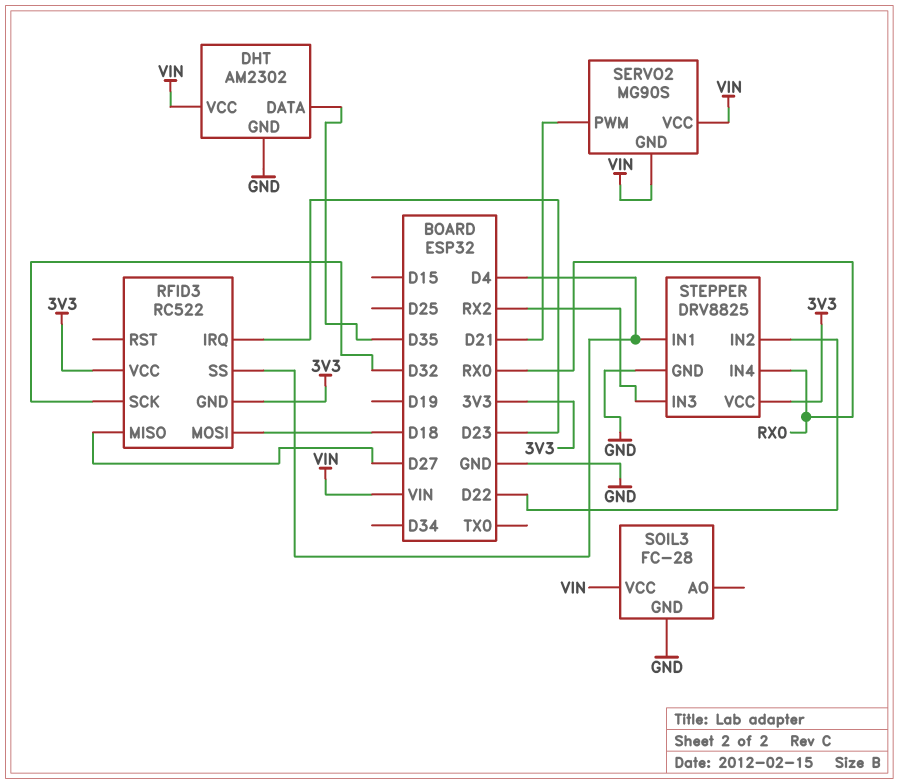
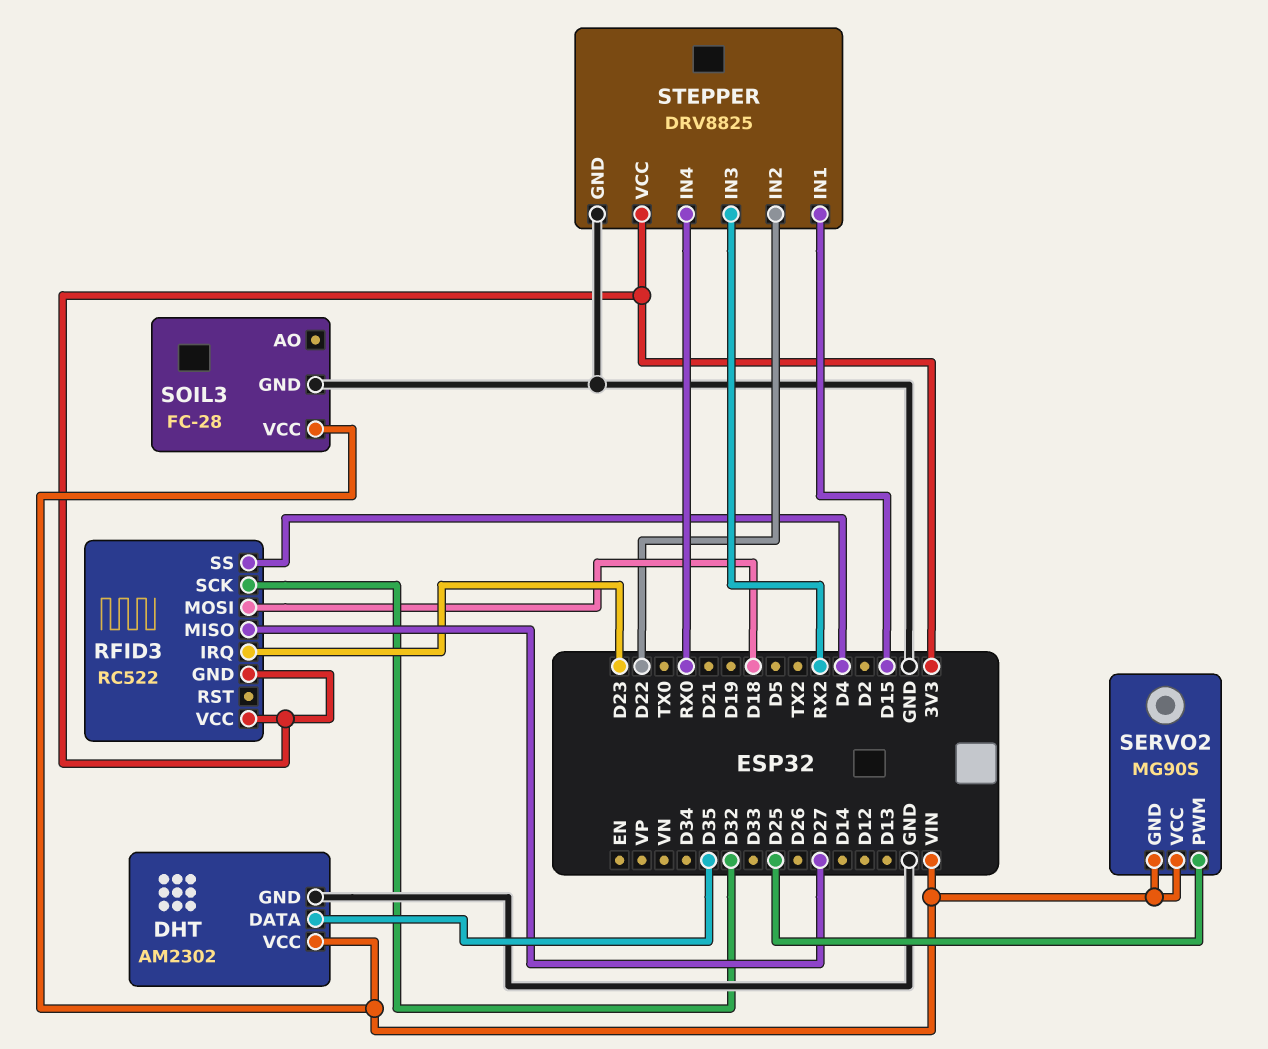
SERVO2 pin PWM: D21 -> D25
STEPPER pin IN1: D4 -> D15

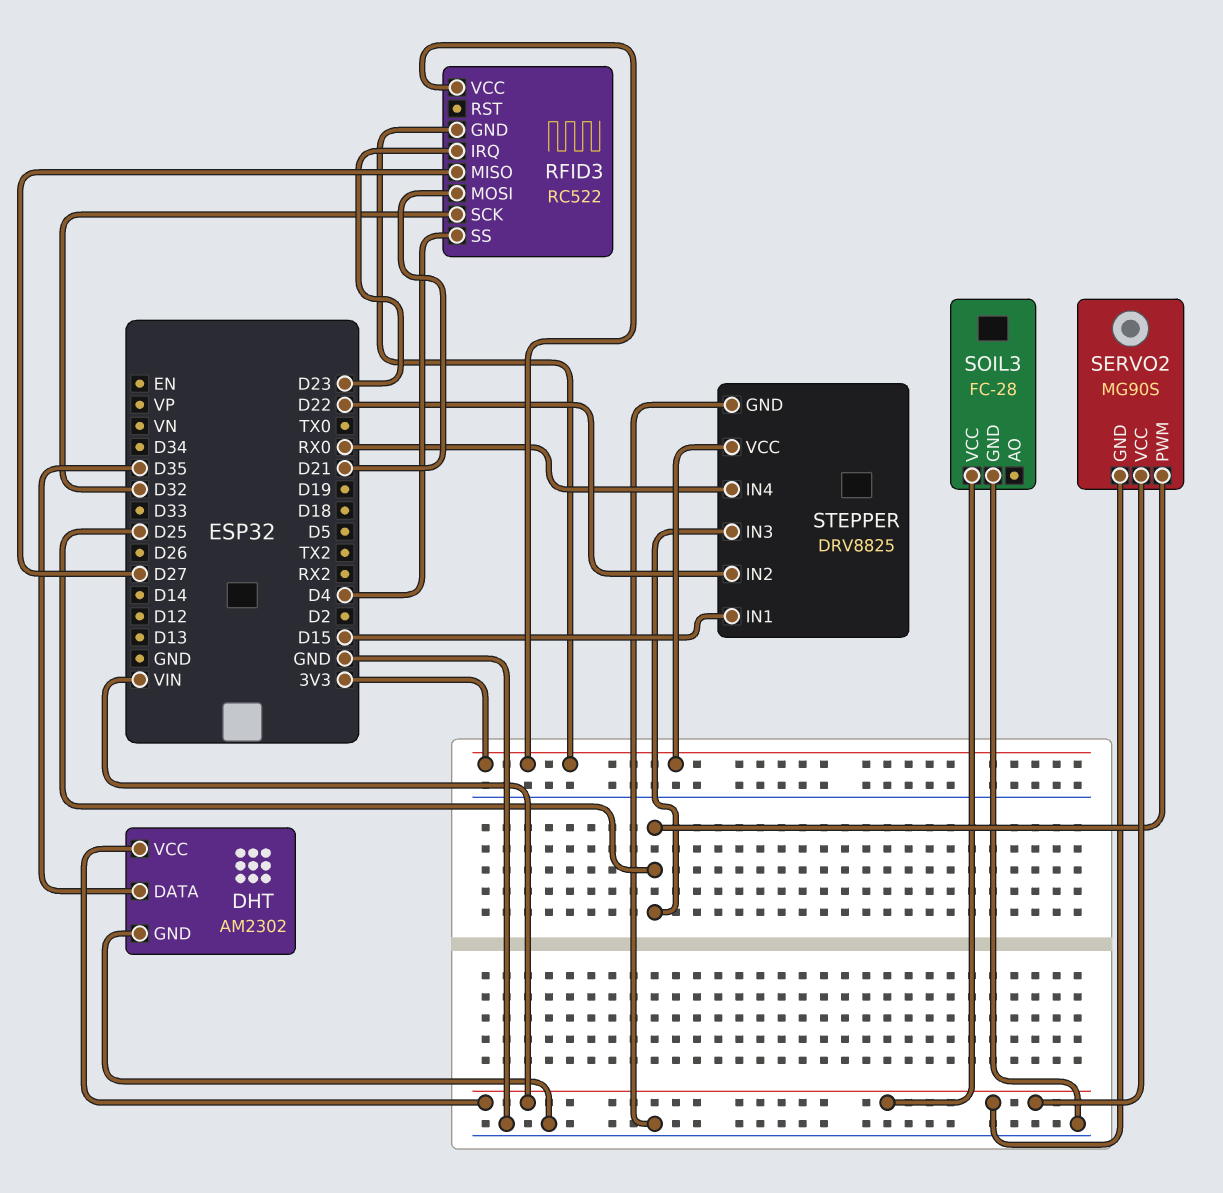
RFID3 pin MOSI: D18 -> D21
STEPPER pin IN3: RX2 -> D25

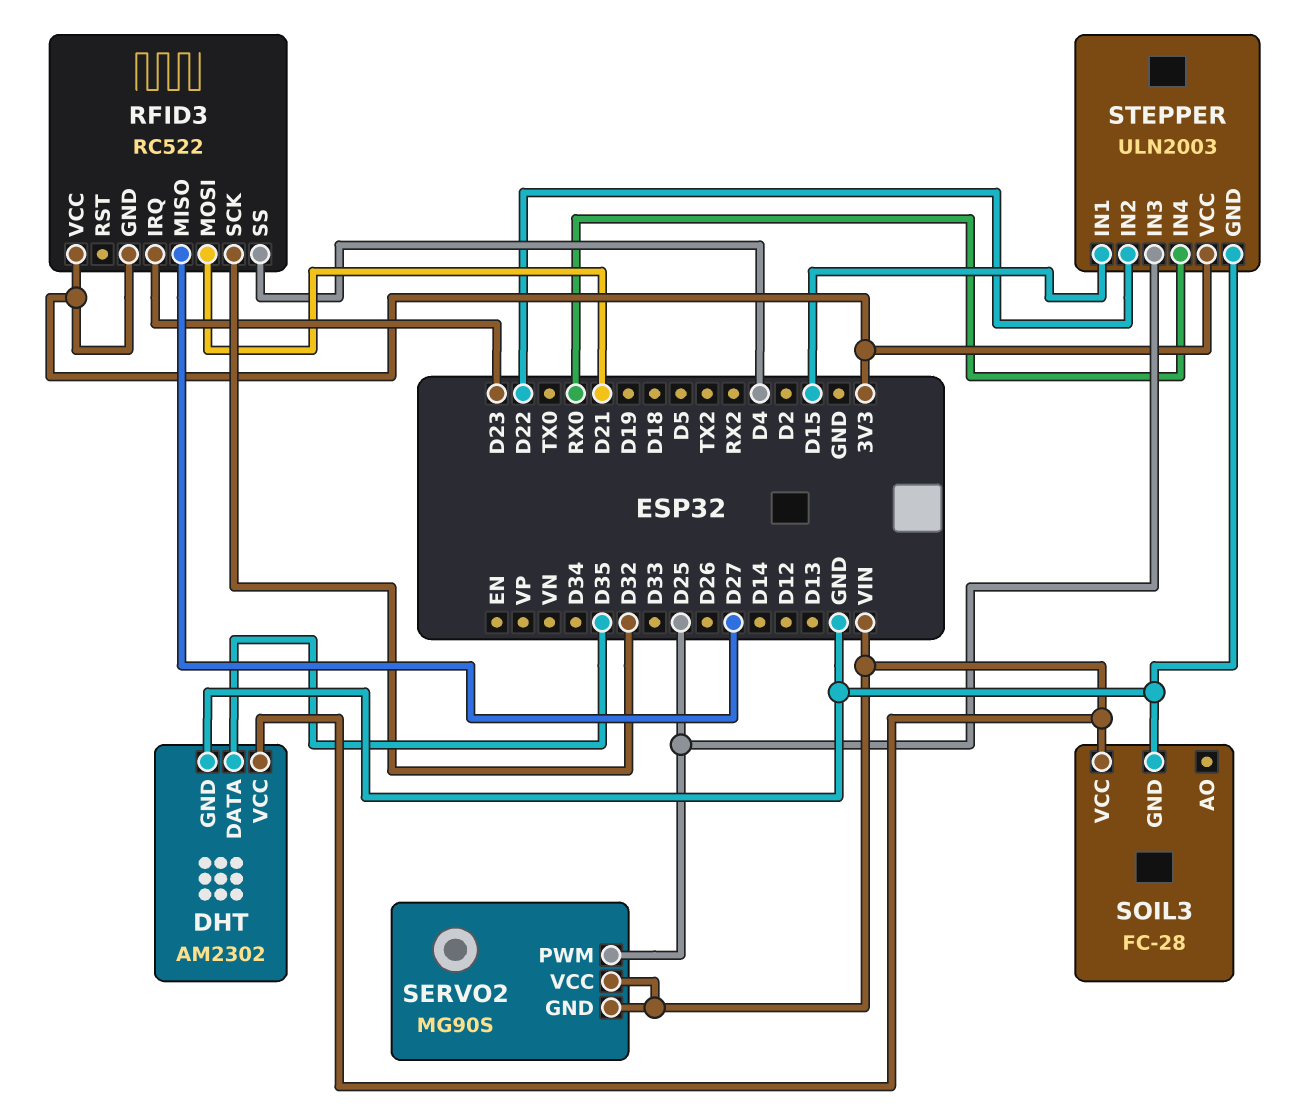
STEPPER: DRV8825 -> ULN2003

